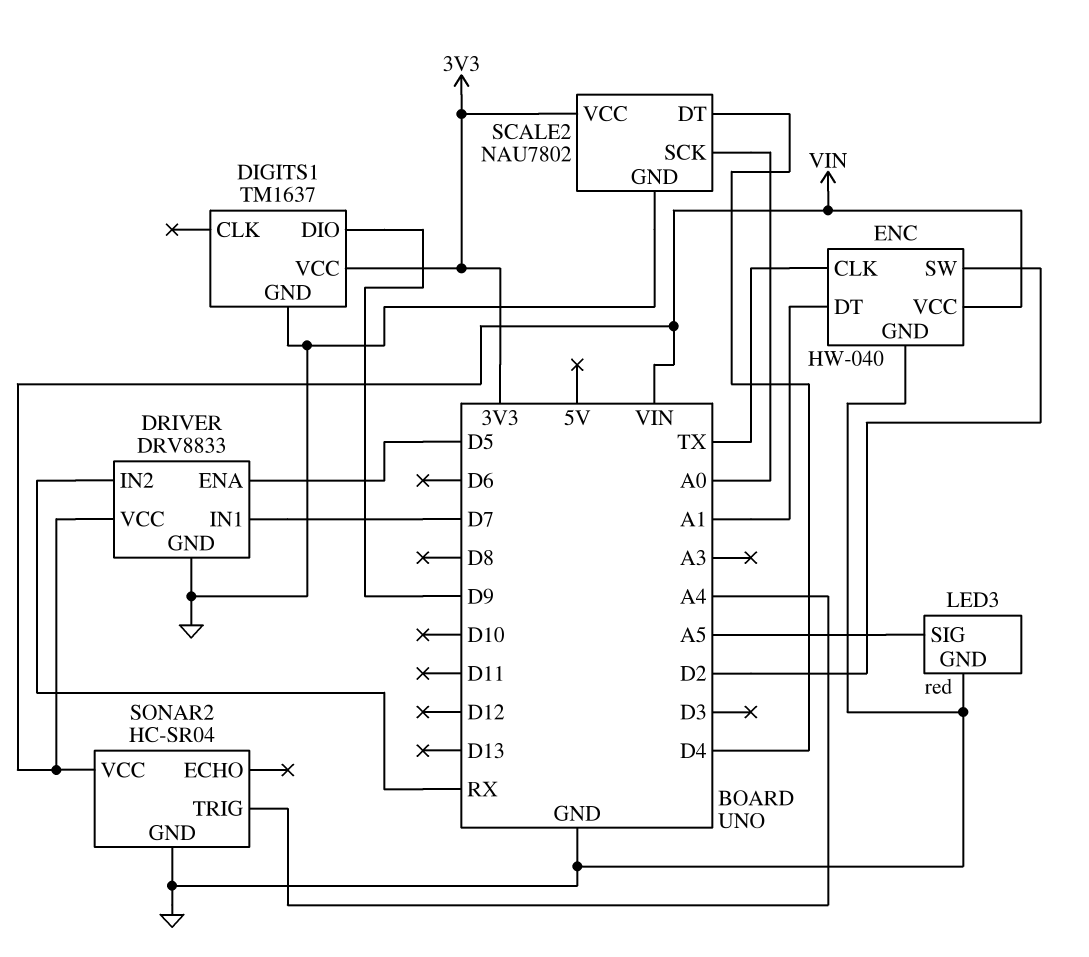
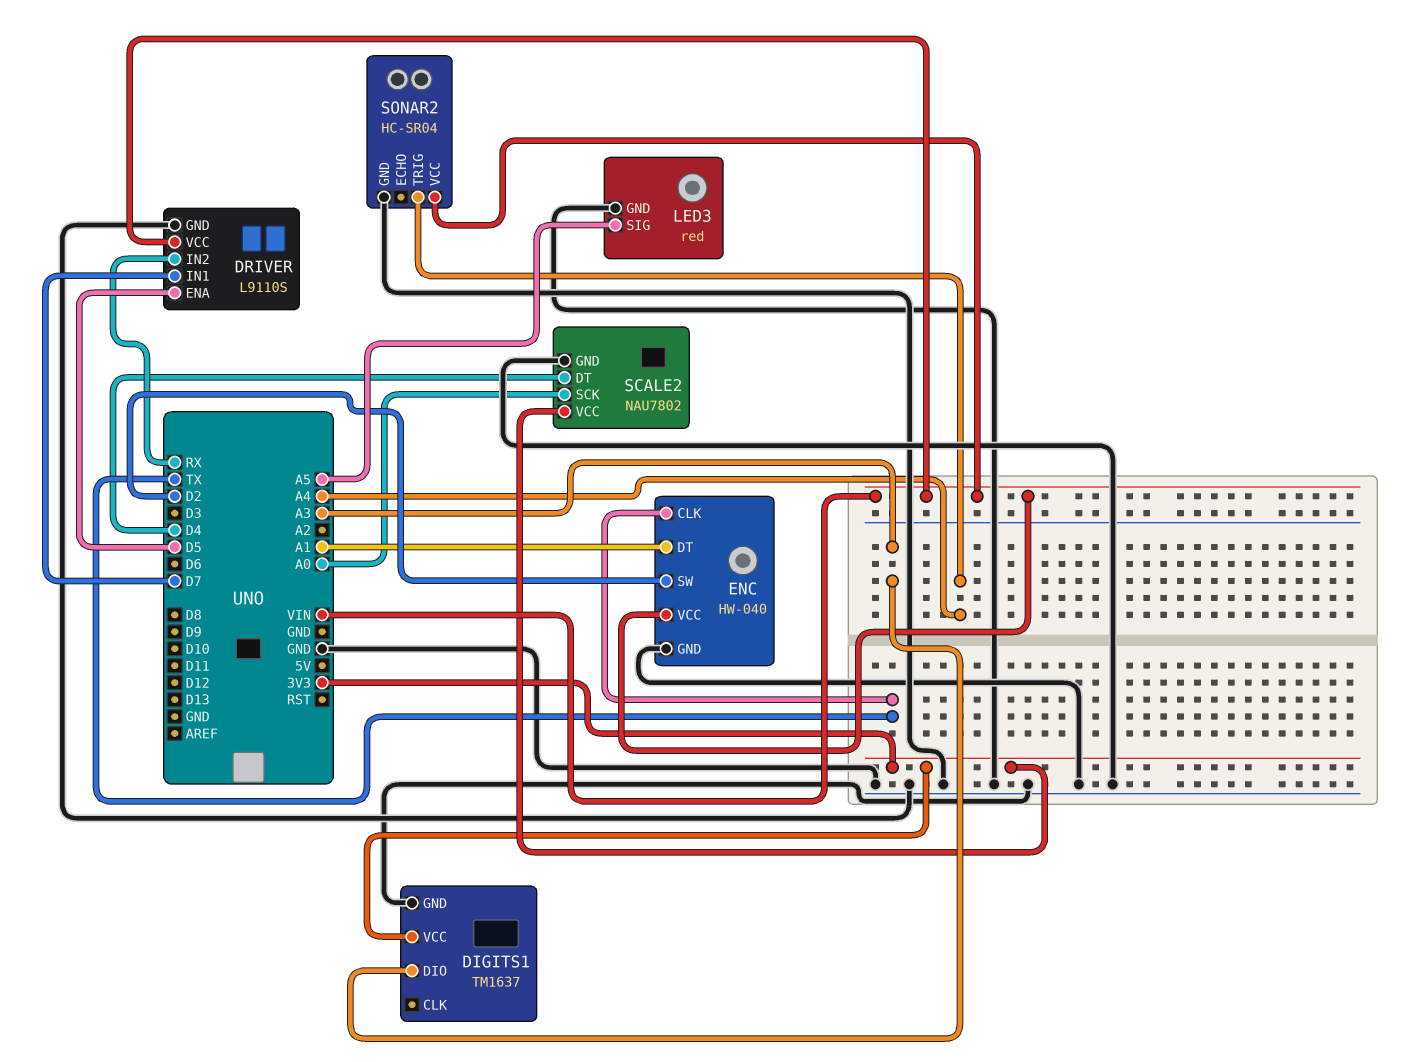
DIGITS1 pin DIO: D9 -> A3
DRIVER: DRV8833 -> L9110S

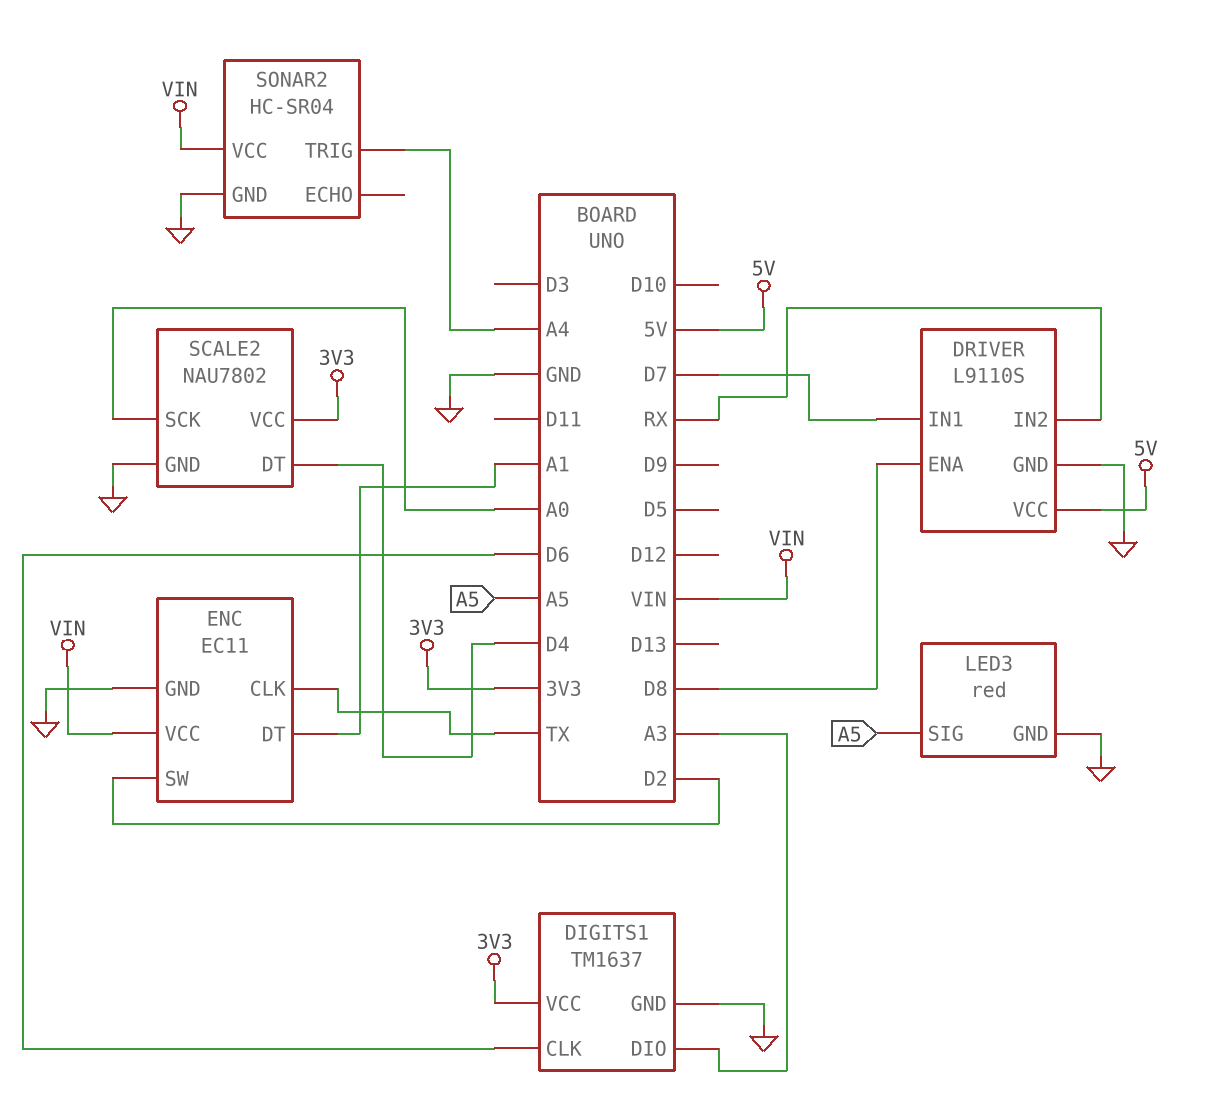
DIGITS1 pin CLK: none -> D6
DRIVER pin ENA: D5 -> D8
DRIVER pin VCC: VIN -> 5V
ENC: HW-040 -> EC11

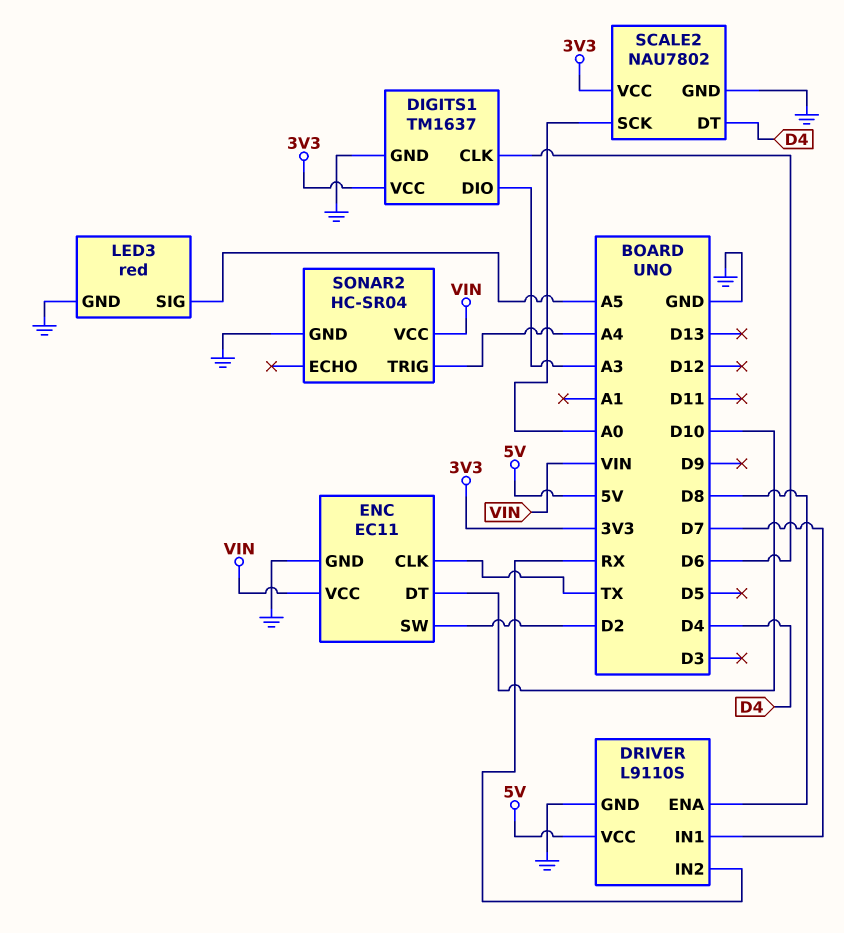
ENC pin DT: A1 -> D10

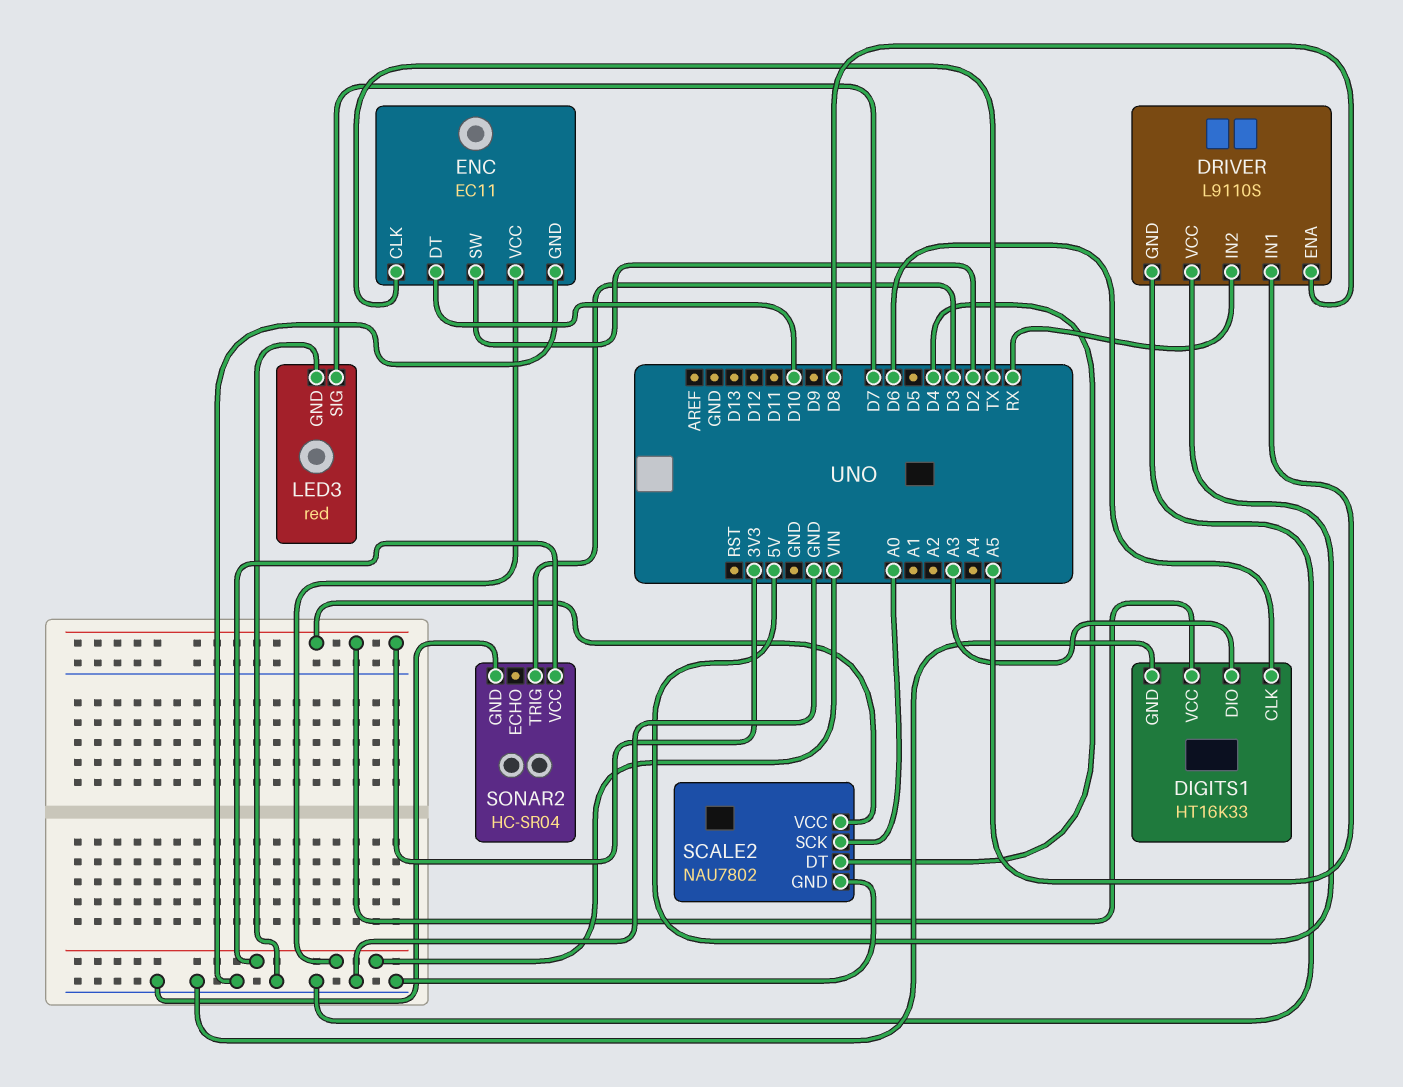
DIGITS1: TM1637 -> HT16K33
DRIVER pin IN1: D7 -> A5
LED3 pin SIG: A5 -> D7
SONAR2 pin TRIG: A4 -> D3

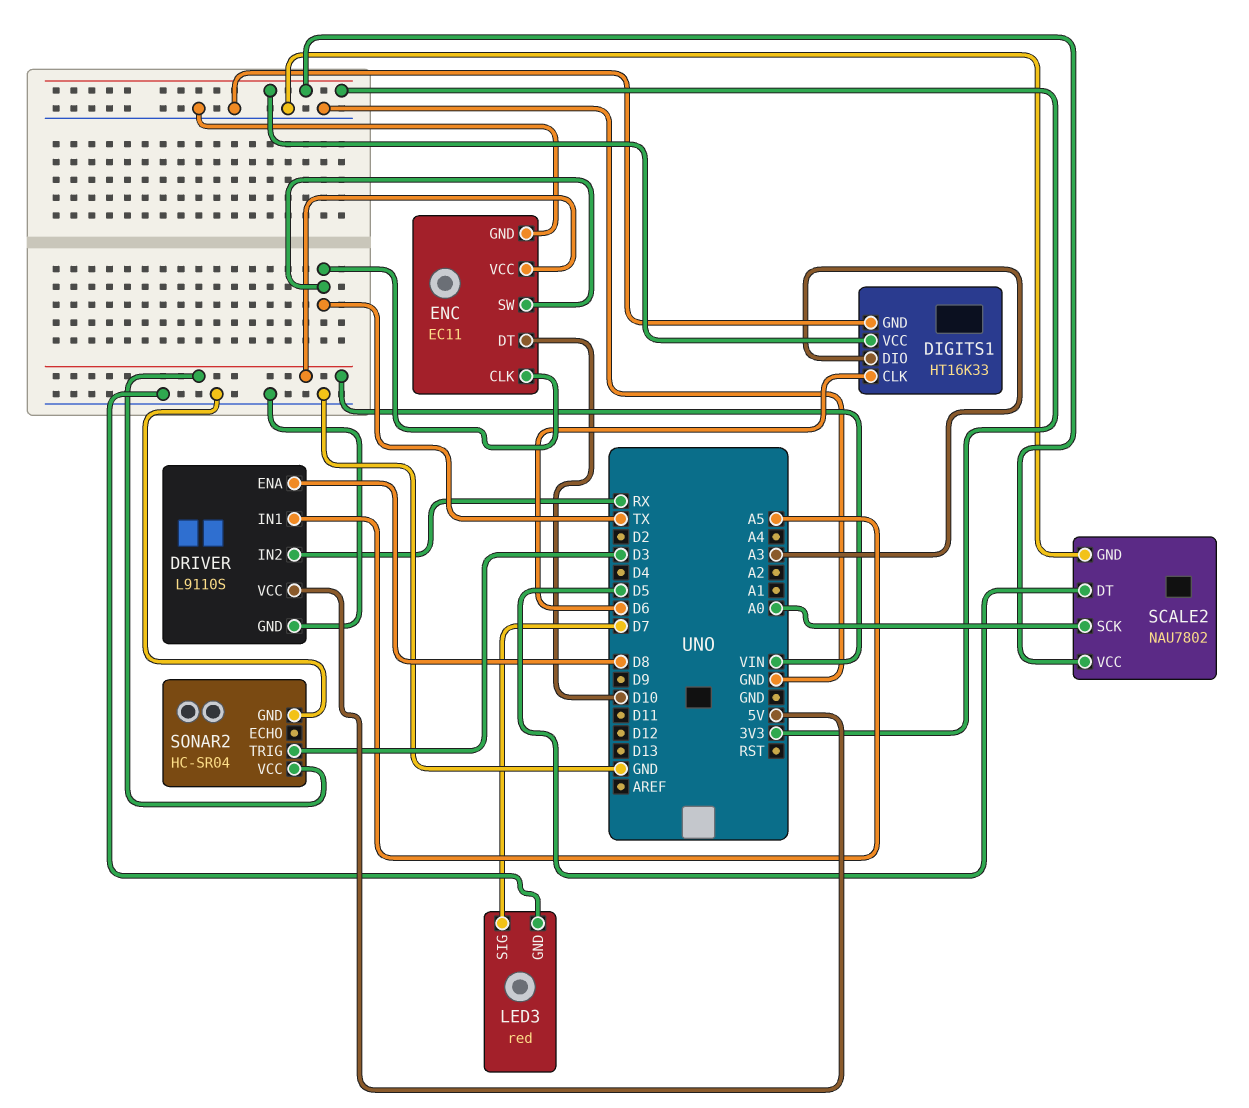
ENC pin SW: D2 -> TX
SCALE2 pin DT: D4 -> D5

